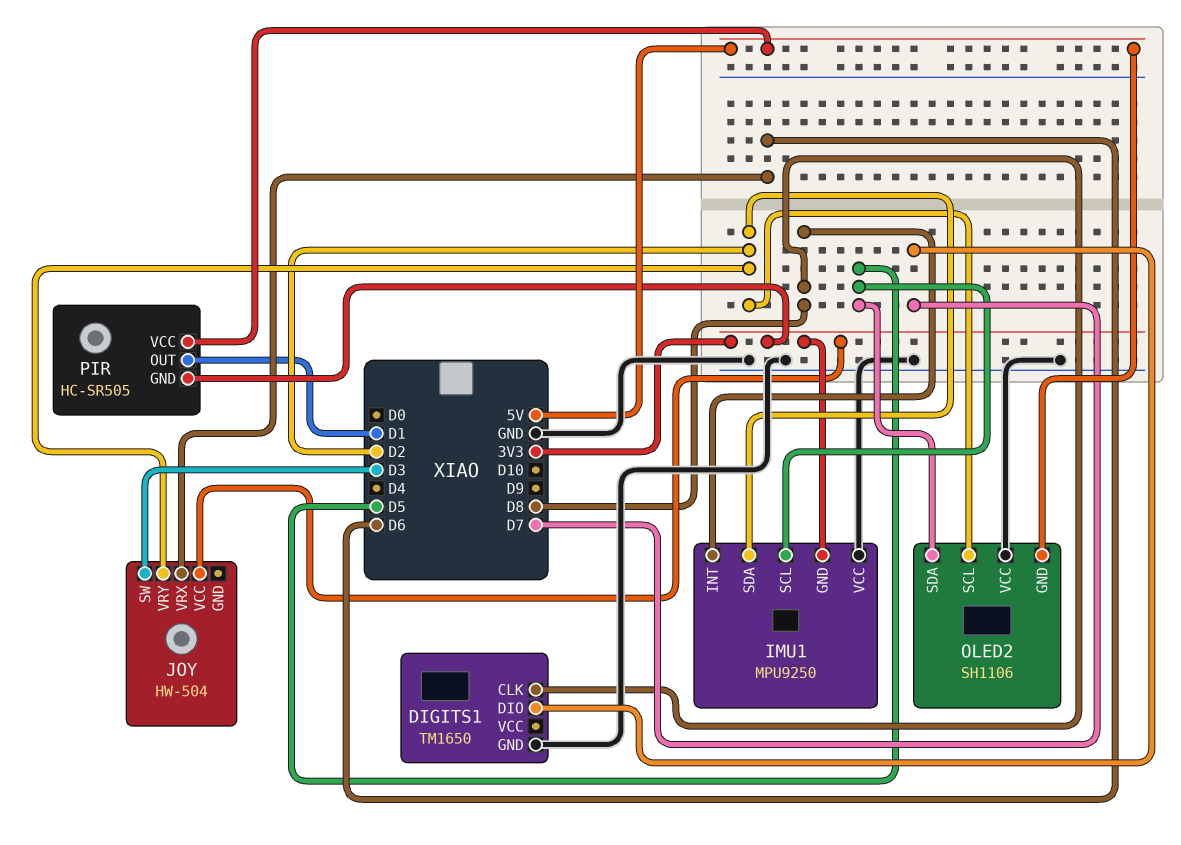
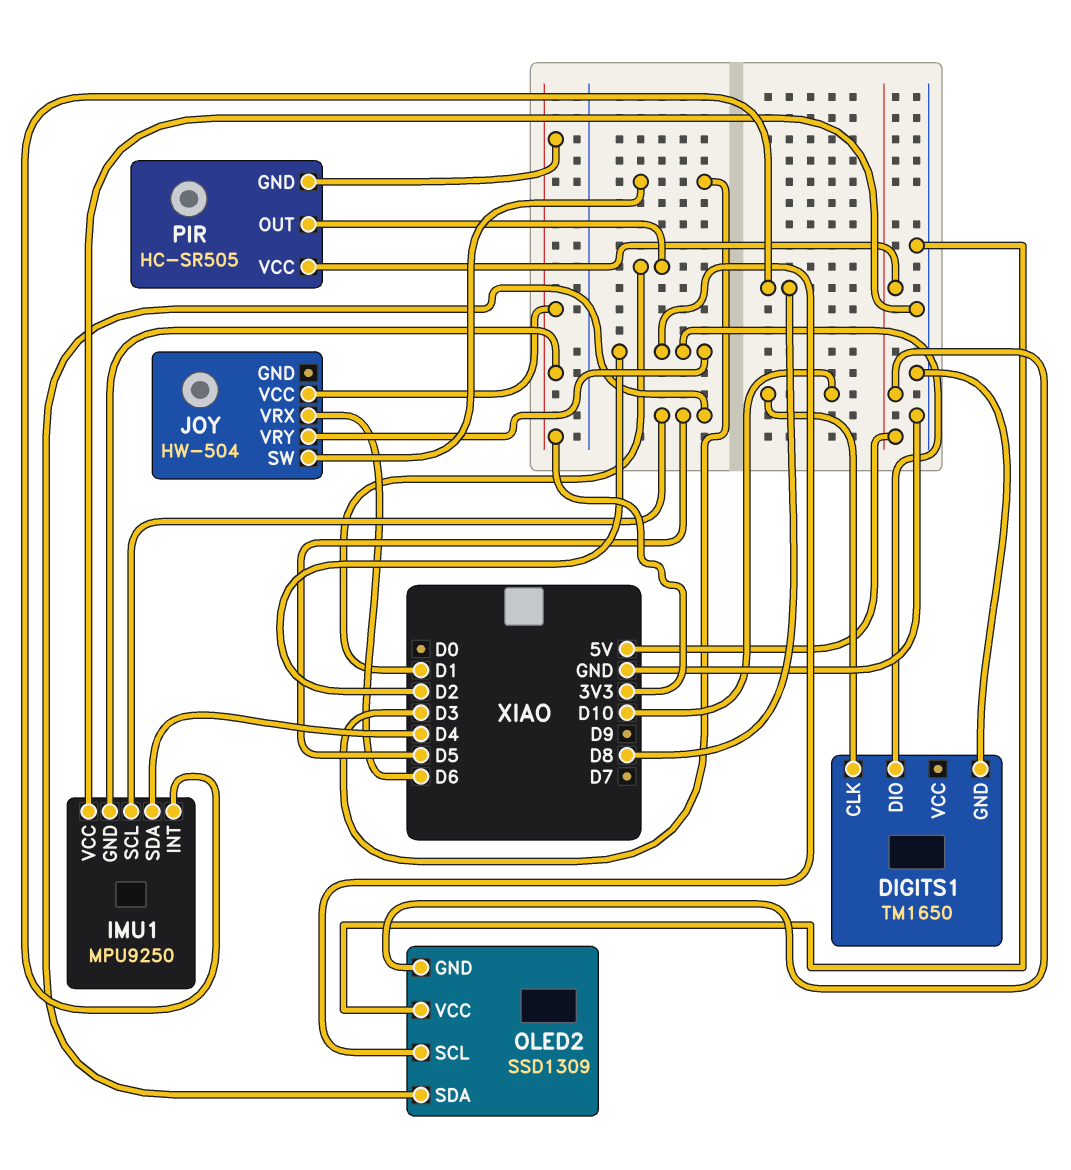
DIGITS1 pin CLK: D8 -> D10
DIGITS1 pin DIO: D7 -> D2
IMU1 pin SDA: D2 -> D4
OLED2: SH1106 -> SSD1309

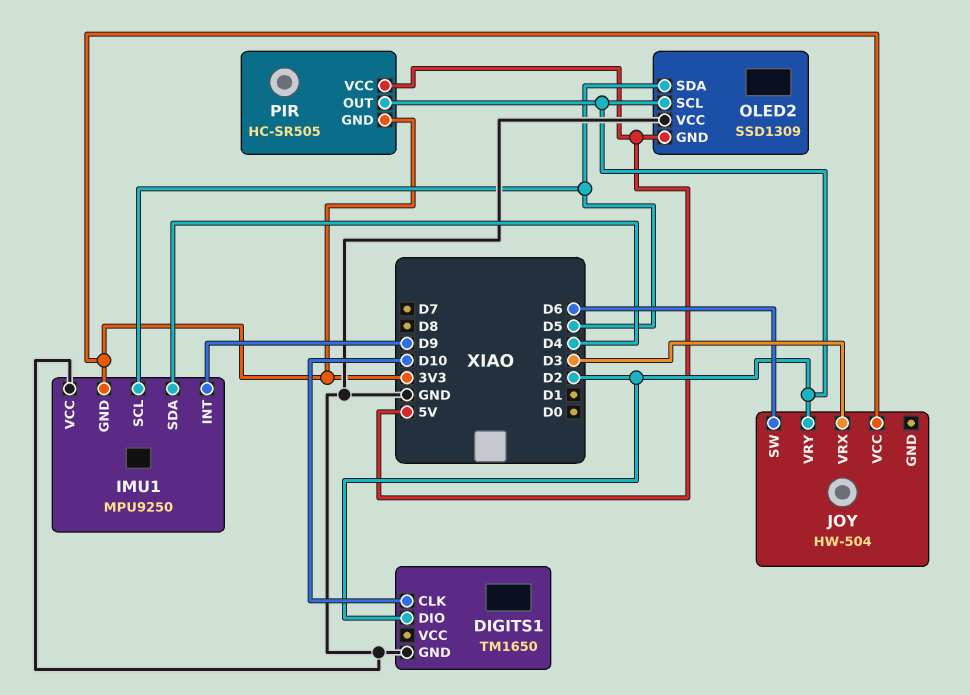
IMU1 pin INT: D8 -> D9
JOY pin SW: D3 -> D6
JOY pin VRX: D6 -> D3
PIR pin OUT: D1 -> D2

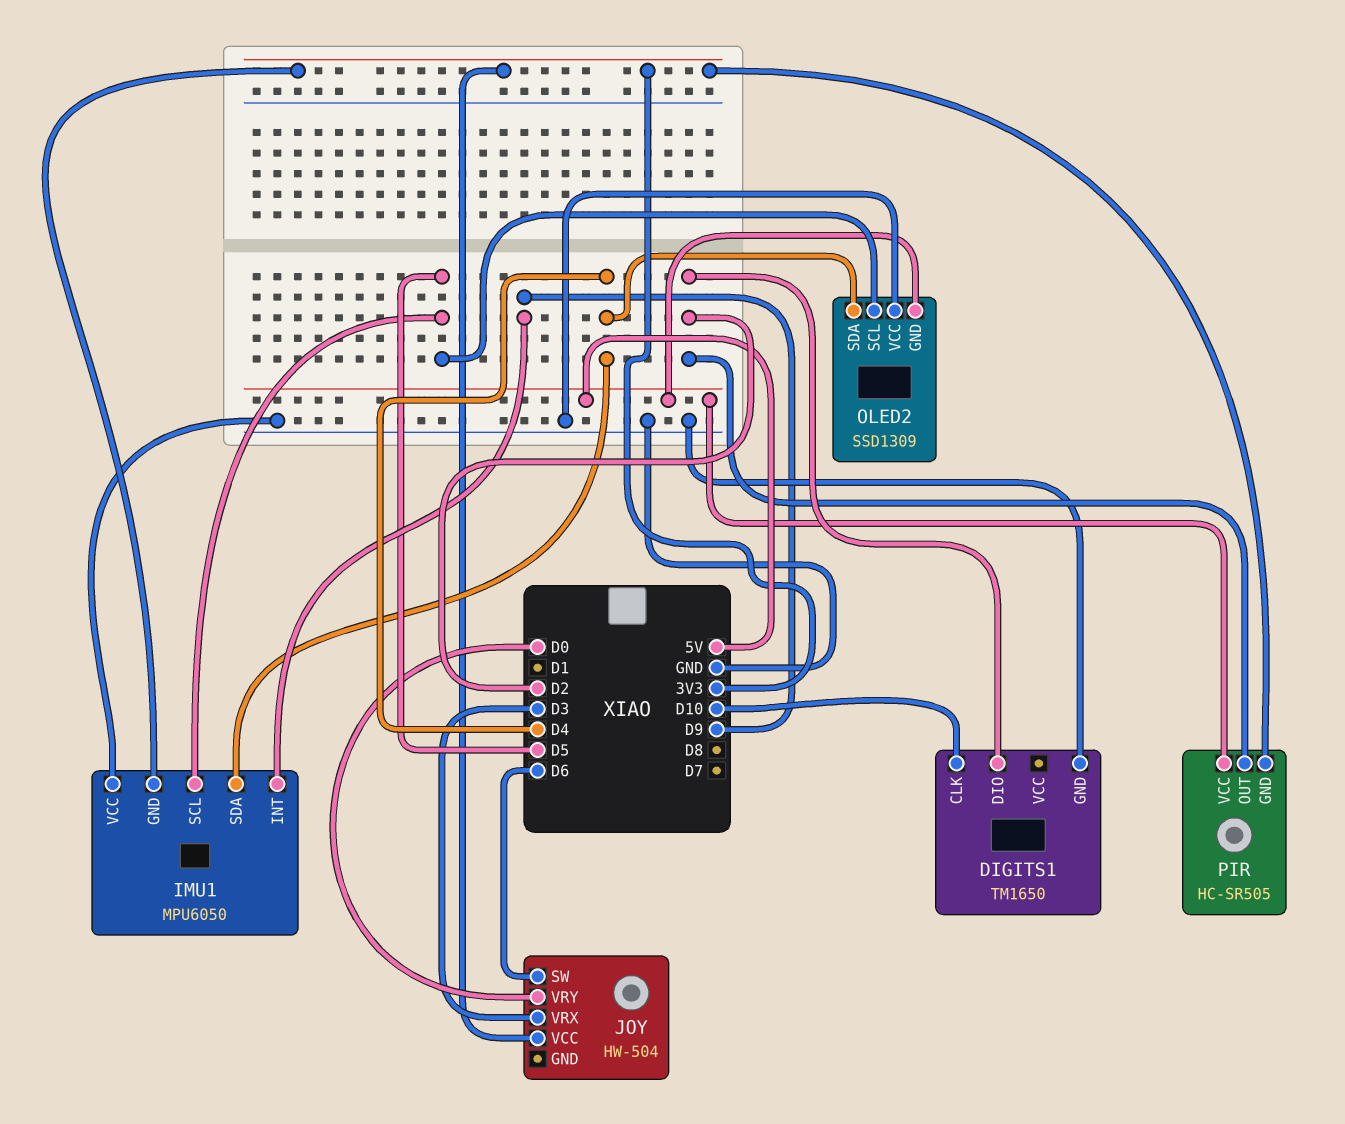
IMU1: MPU9250 -> MPU6050
JOY pin VRY: D2 -> D0
OLED2 pin SCL: D2 -> D5
OLED2 pin SDA: D5 -> D4

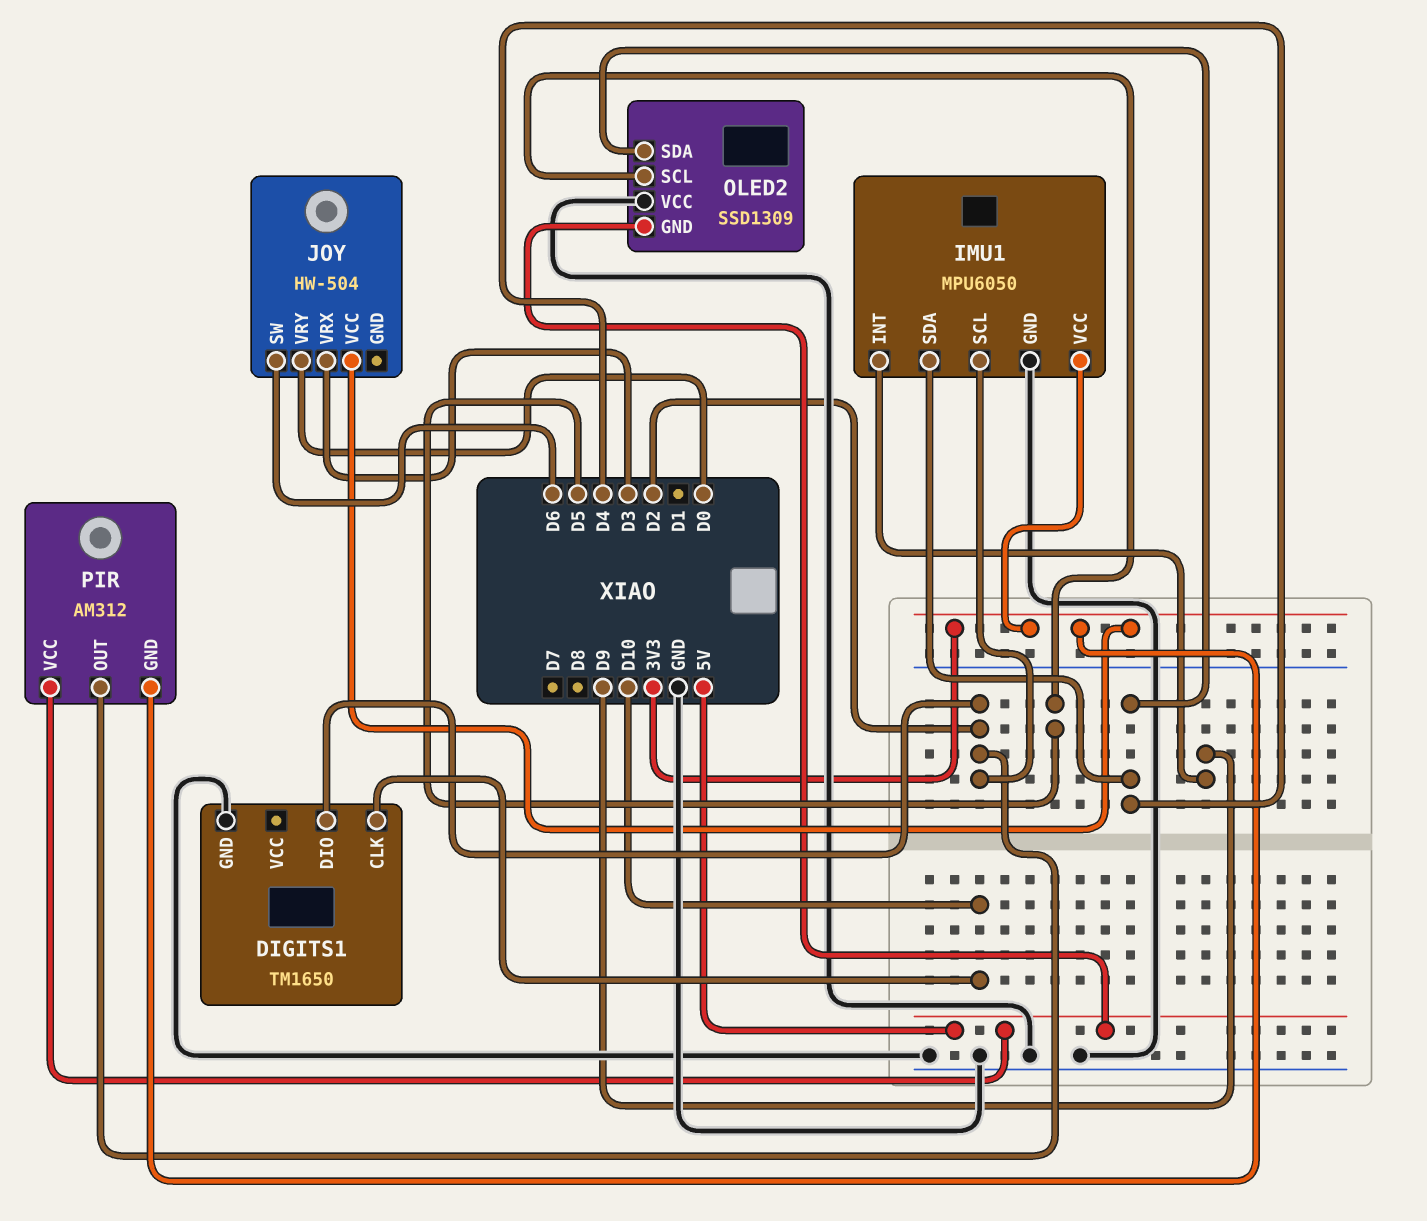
IMU1 pin GND: 3V3 -> GND
IMU1 pin SCL: D5 -> D2
IMU1 pin VCC: GND -> 3V3
PIR: HC-SR505 -> AM312

